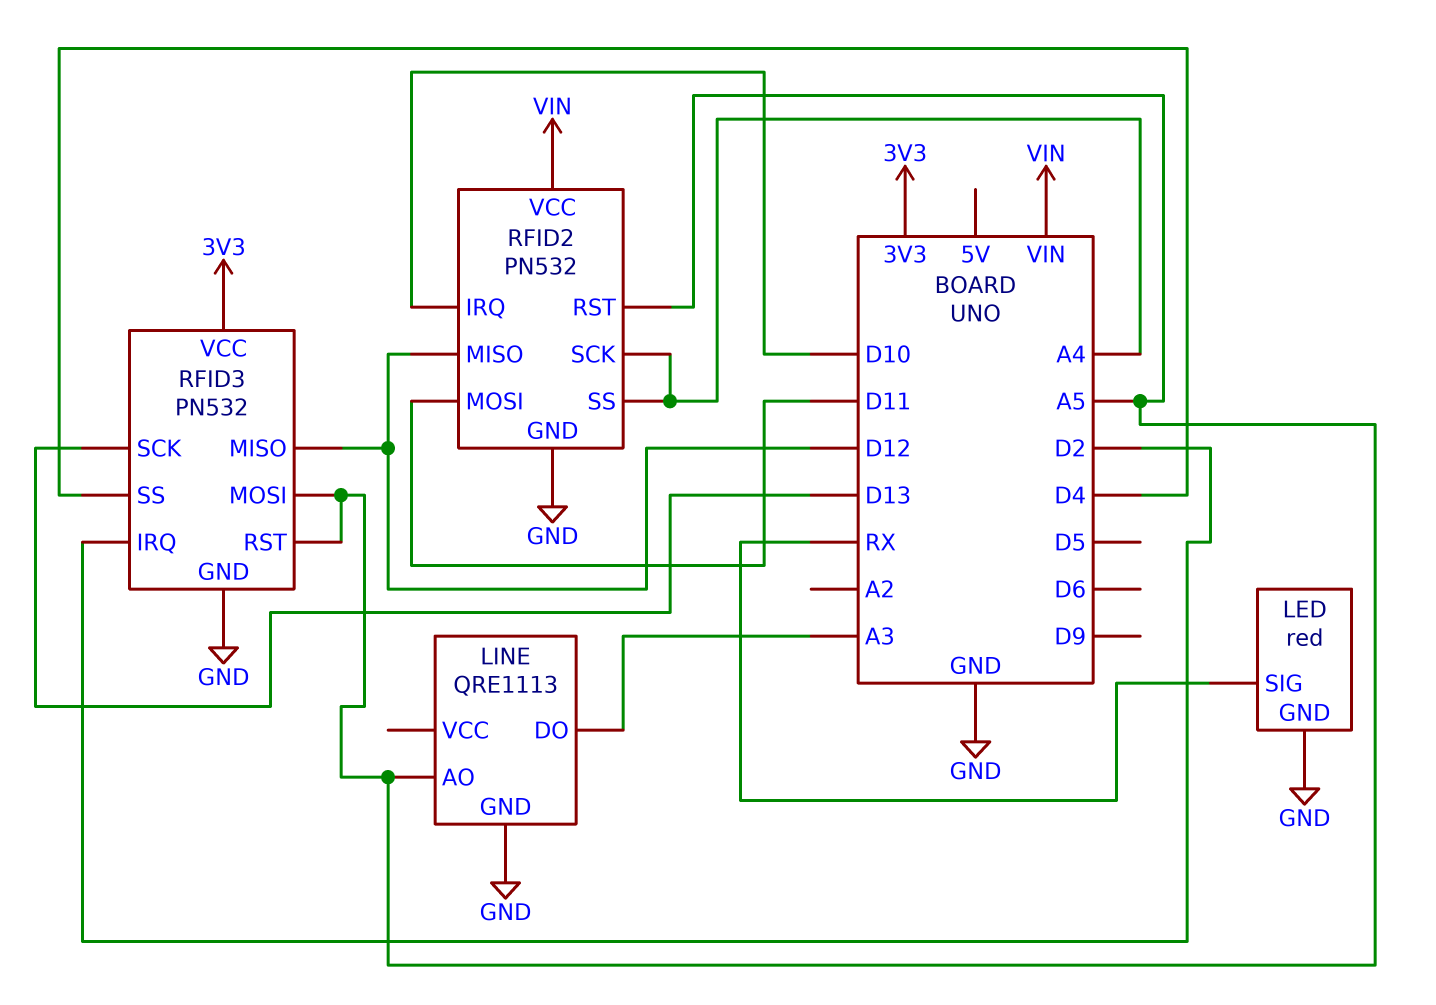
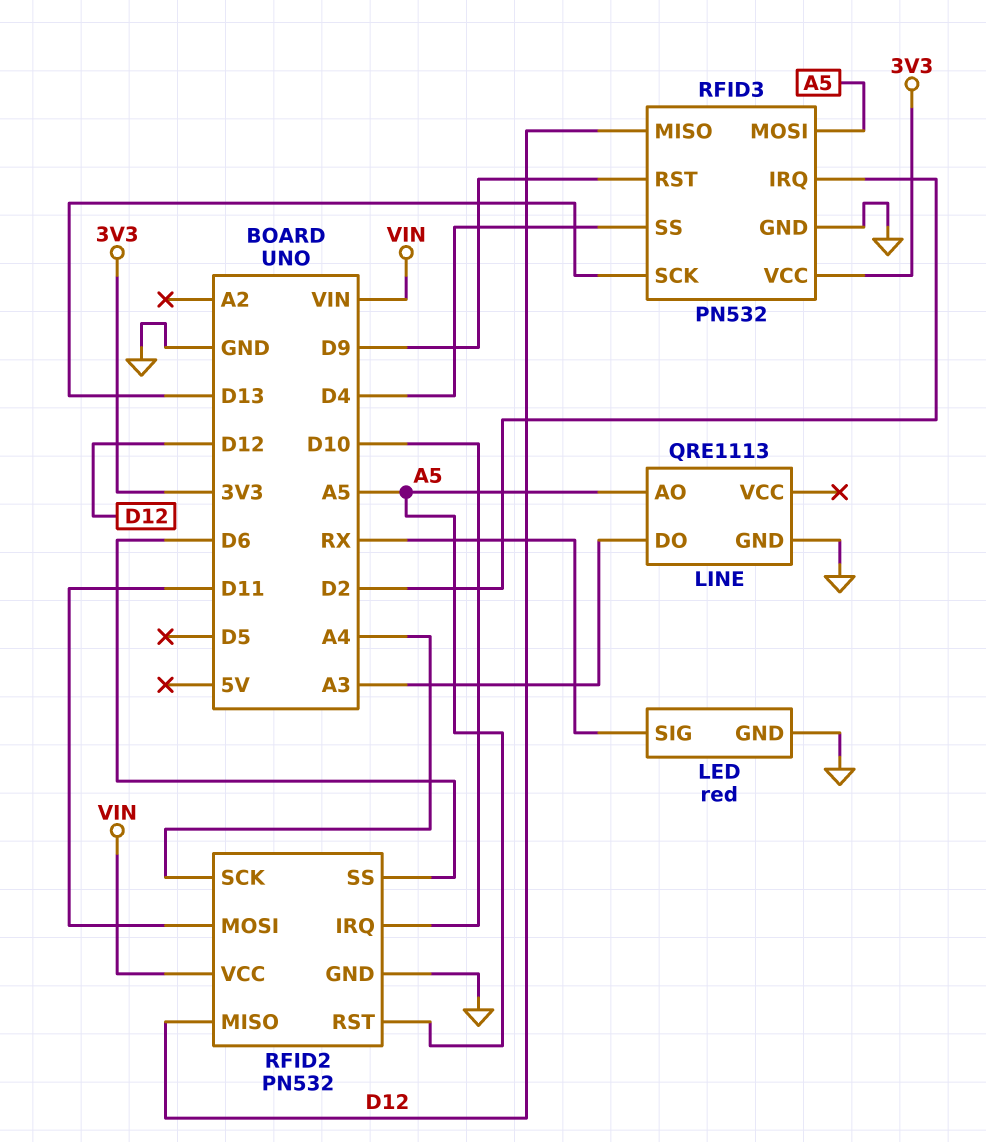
RFID2 pin SS: A4 -> D6
RFID3 pin RST: A5 -> D9

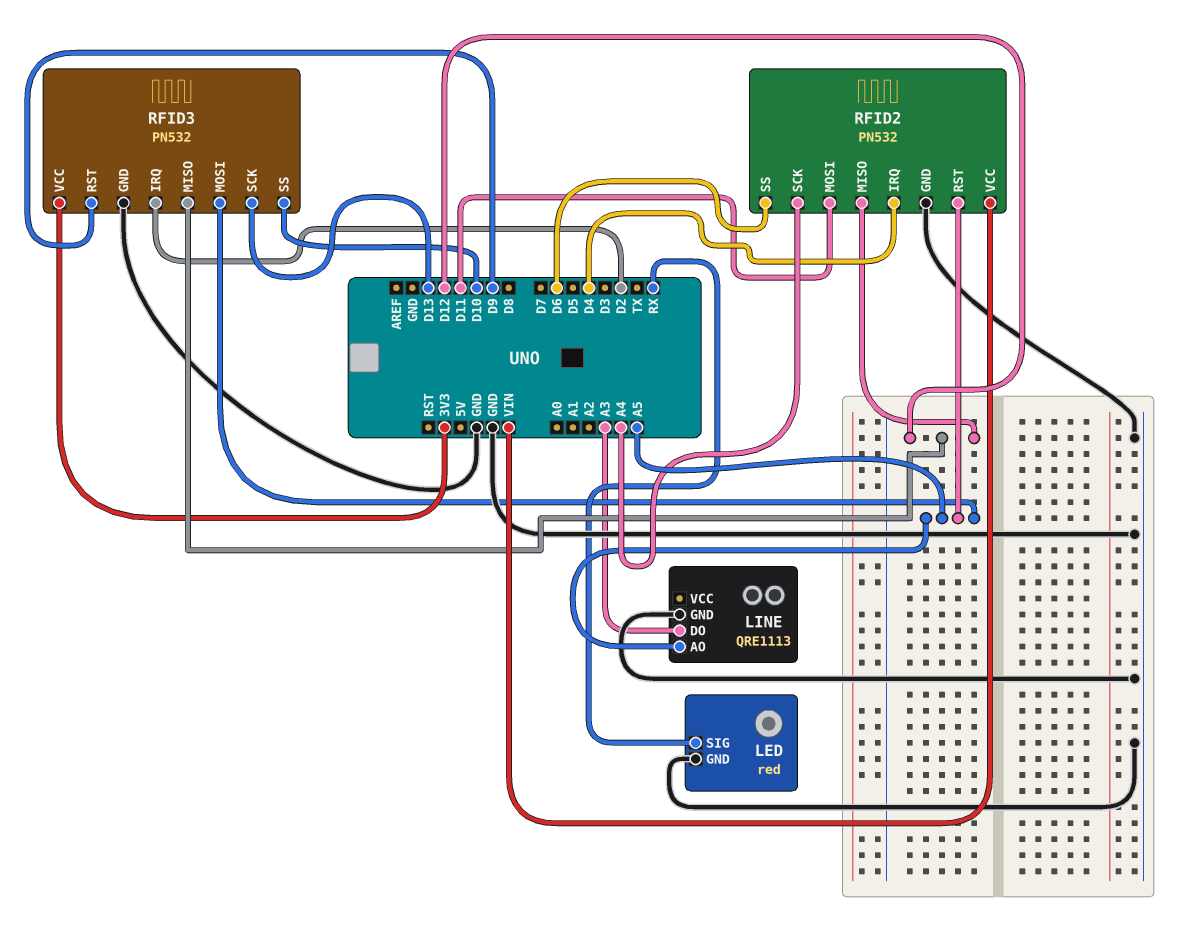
RFID2 pin IRQ: D10 -> D4
RFID3 pin SS: D4 -> D10

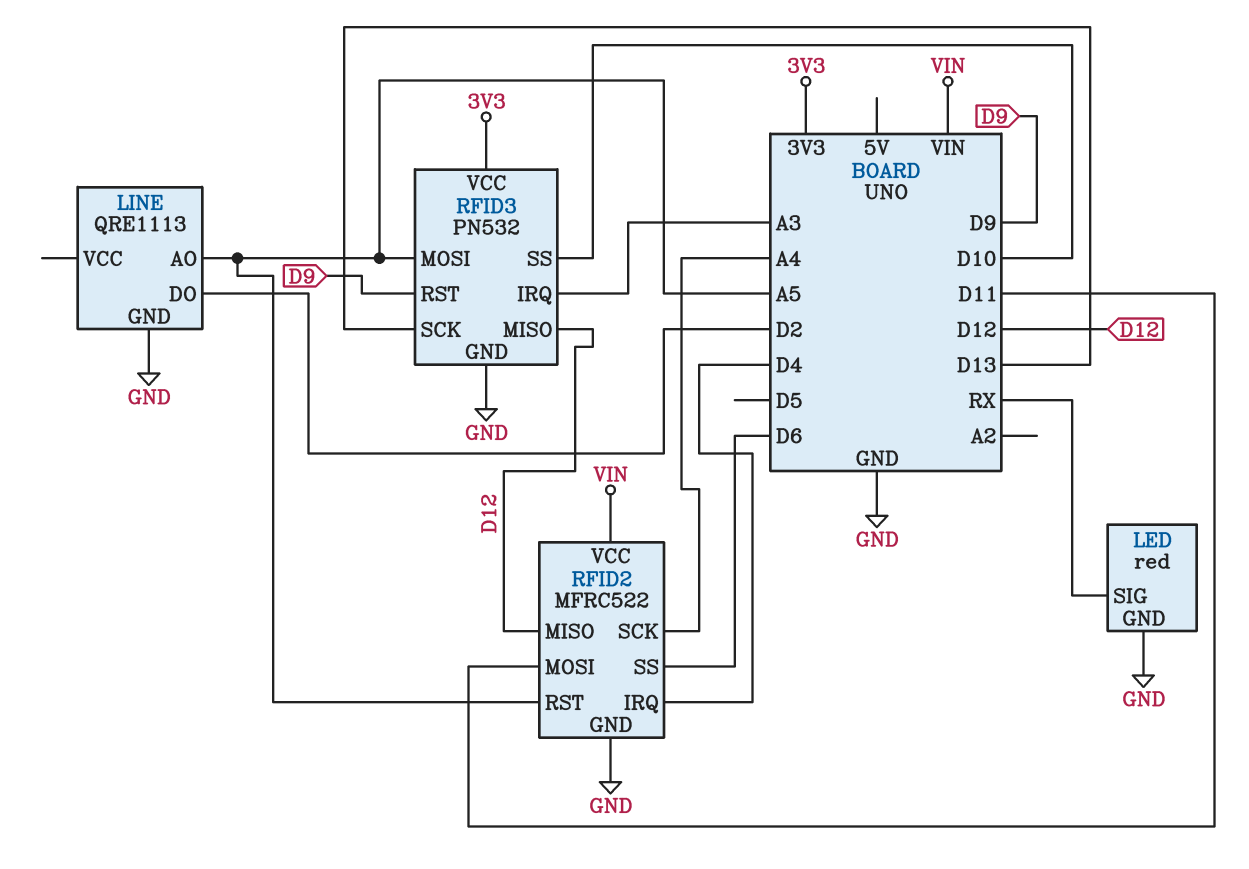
LINE pin DO: A3 -> D2
RFID2: PN532 -> MFRC522
RFID3 pin IRQ: D2 -> A3

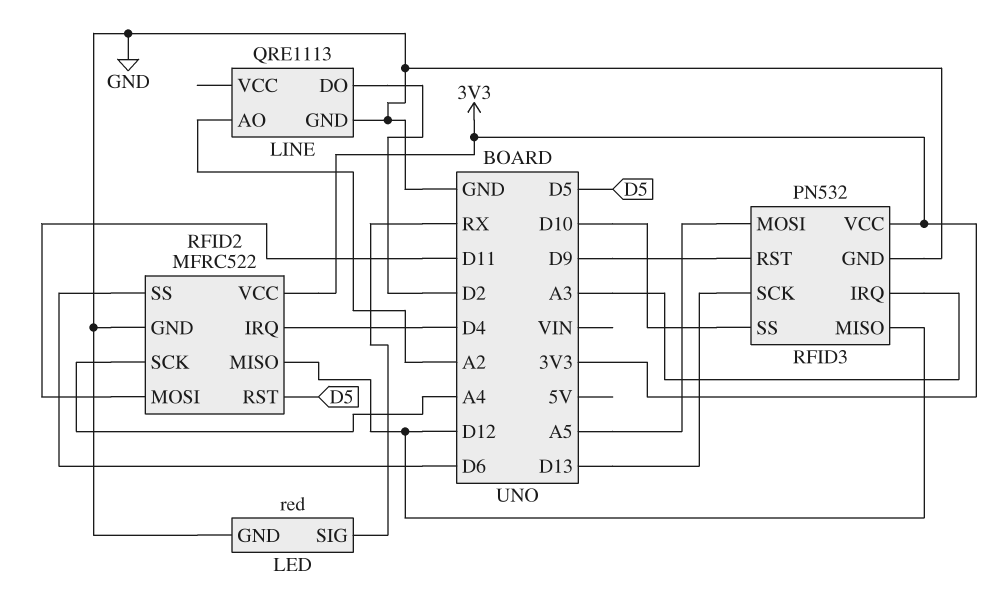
LINE pin AO: A5 -> A2
RFID2 pin RST: A5 -> D5
RFID2 pin VCC: VIN -> 3V3

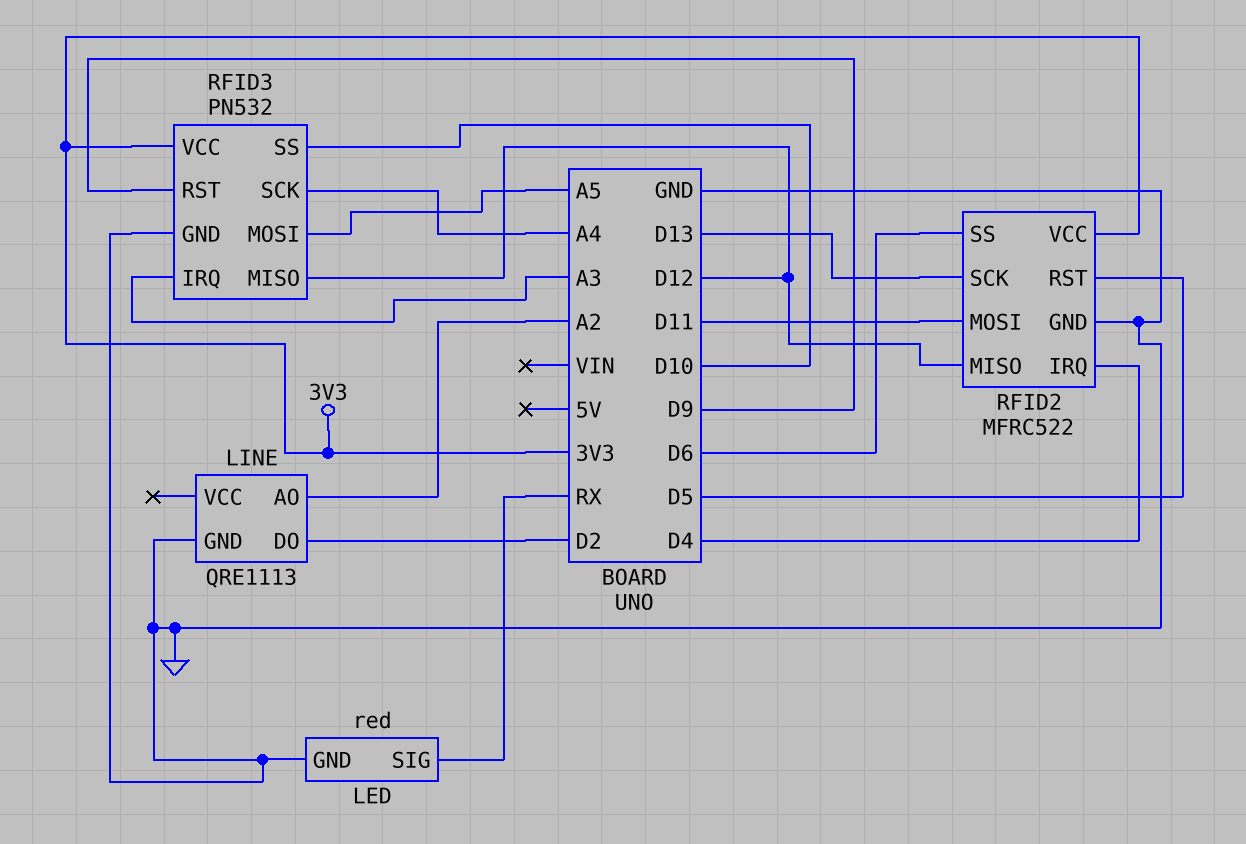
RFID2 pin SCK: A4 -> D13
RFID3 pin SCK: D13 -> A4

